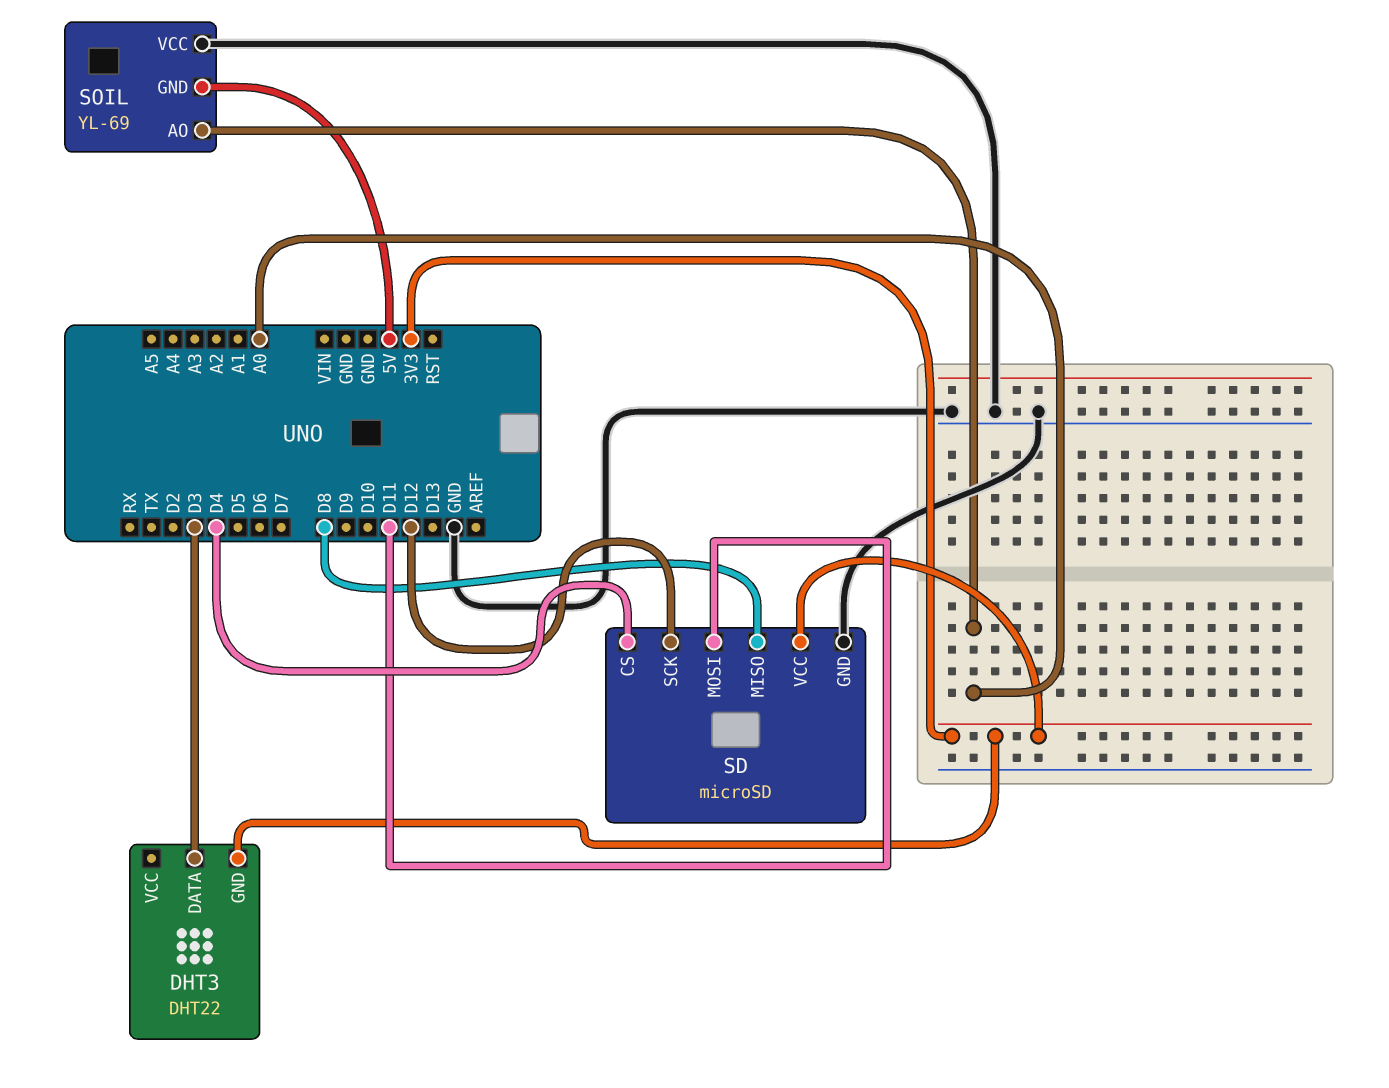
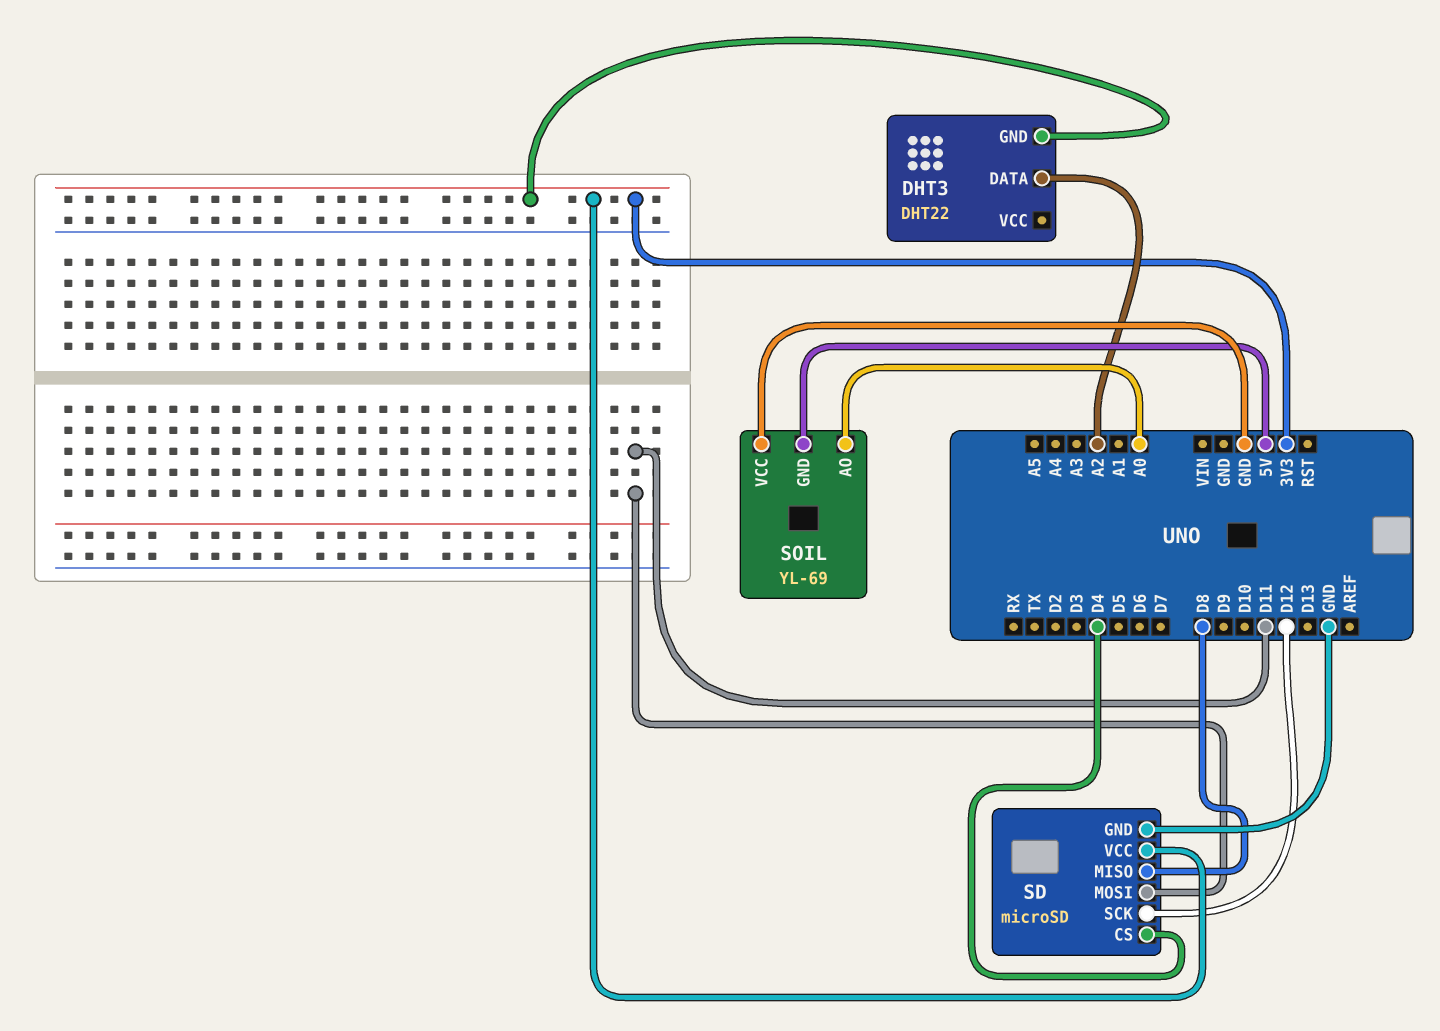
DHT3 pin DATA: D3 -> A2

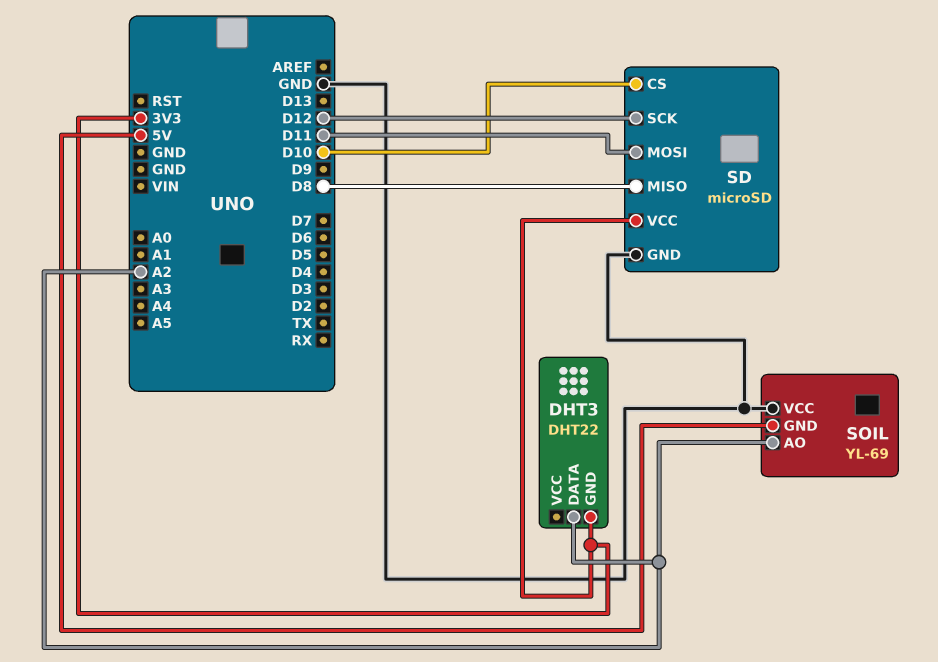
SD pin CS: D4 -> D10
SOIL pin AO: A0 -> A2

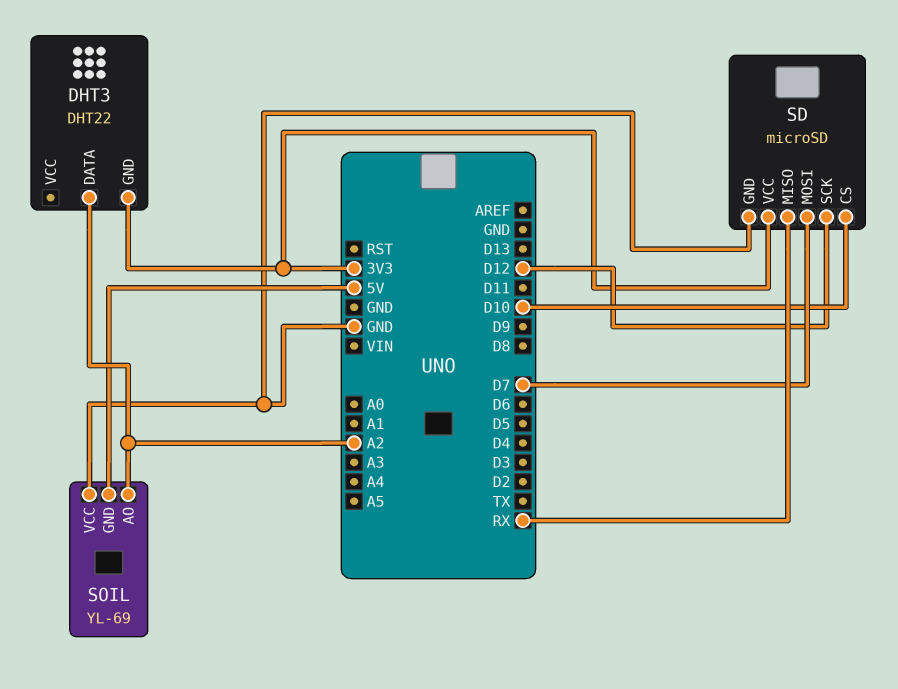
SD pin MISO: D8 -> RX
SD pin MOSI: D11 -> D7

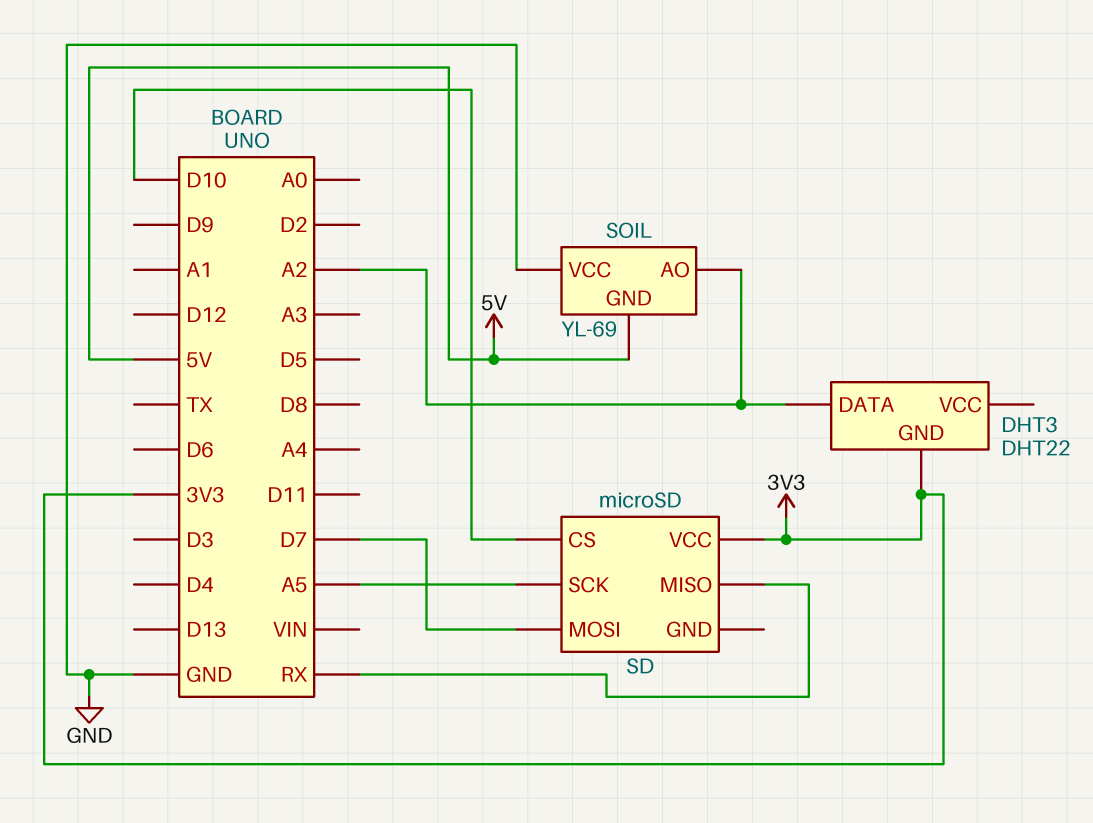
SD pin GND: GND -> none
SD pin SCK: D12 -> A5

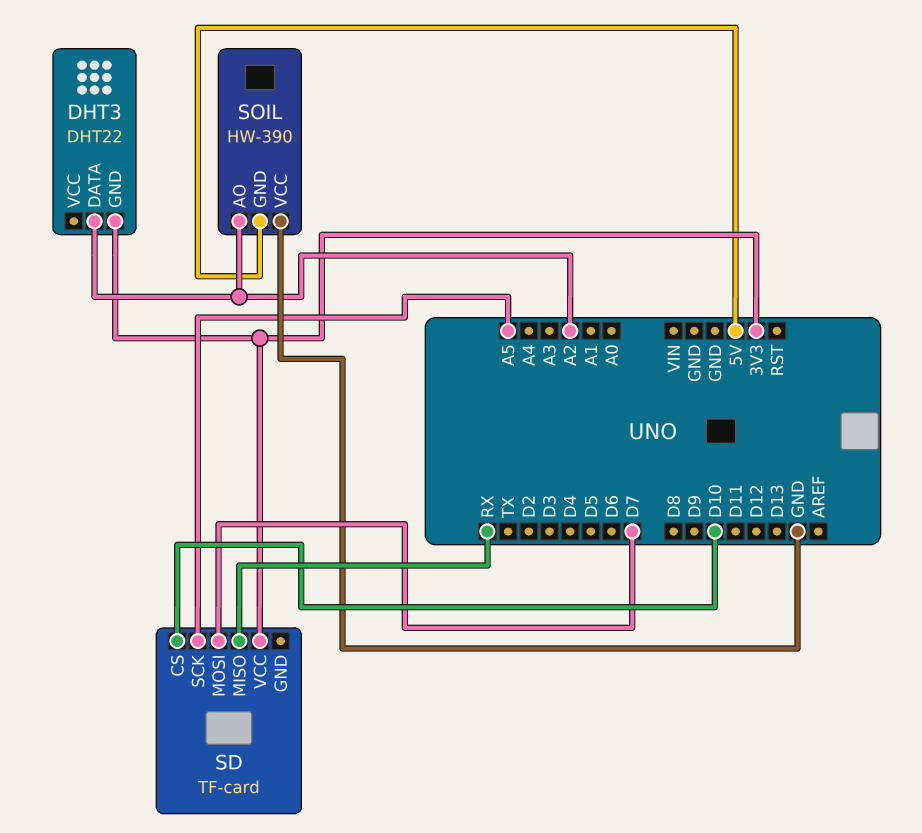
SD: microSD -> TF-card
SOIL: YL-69 -> HW-390

